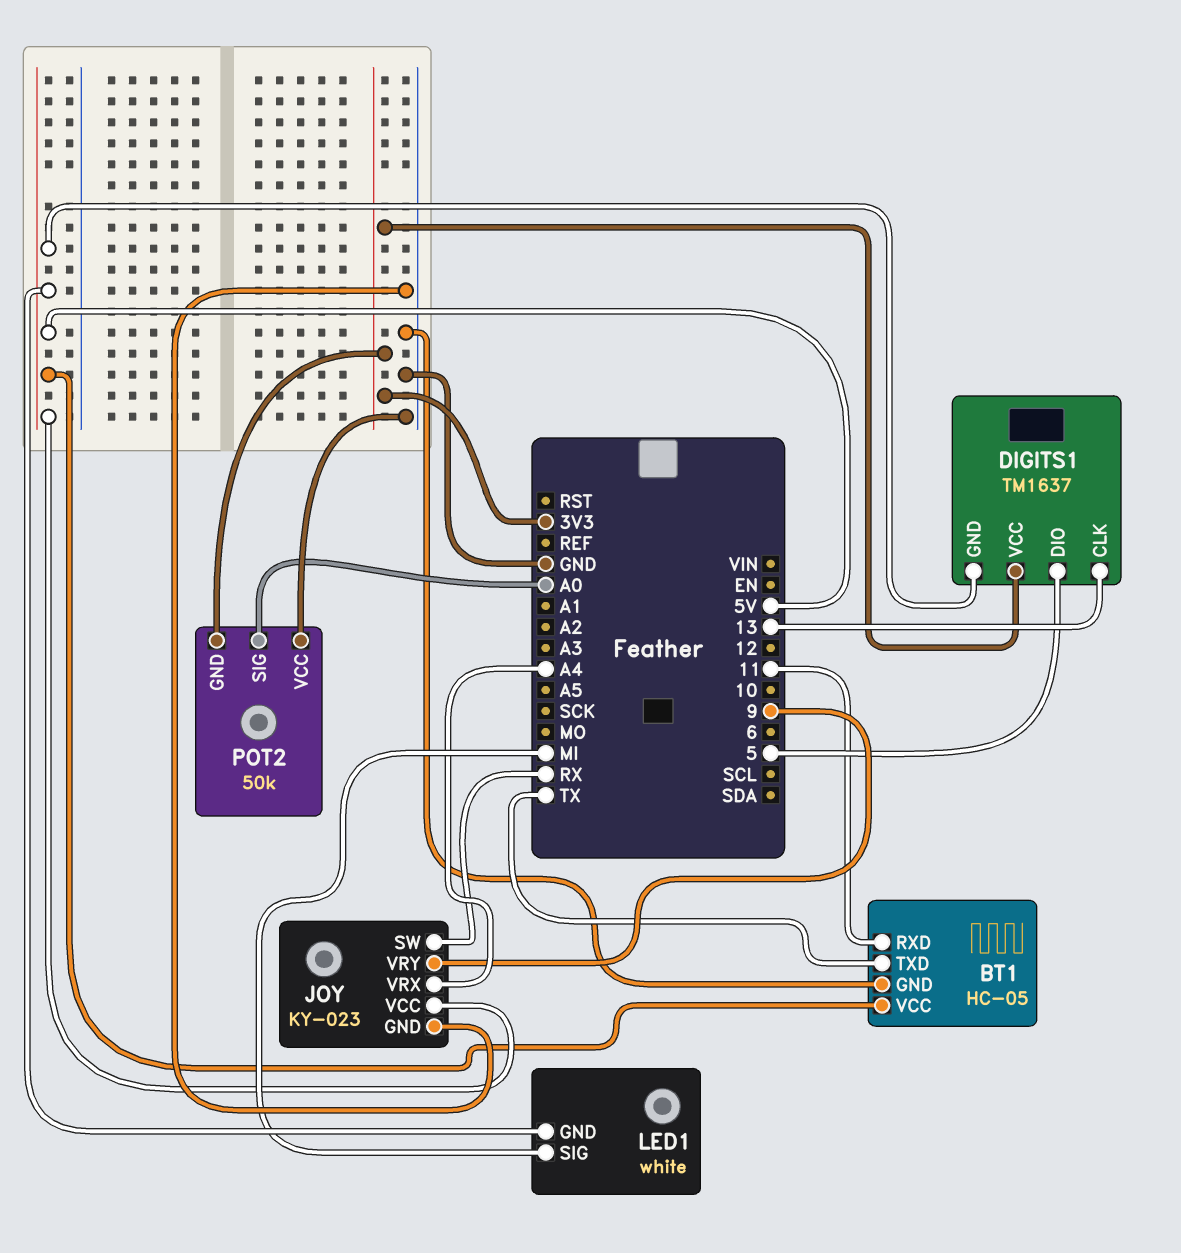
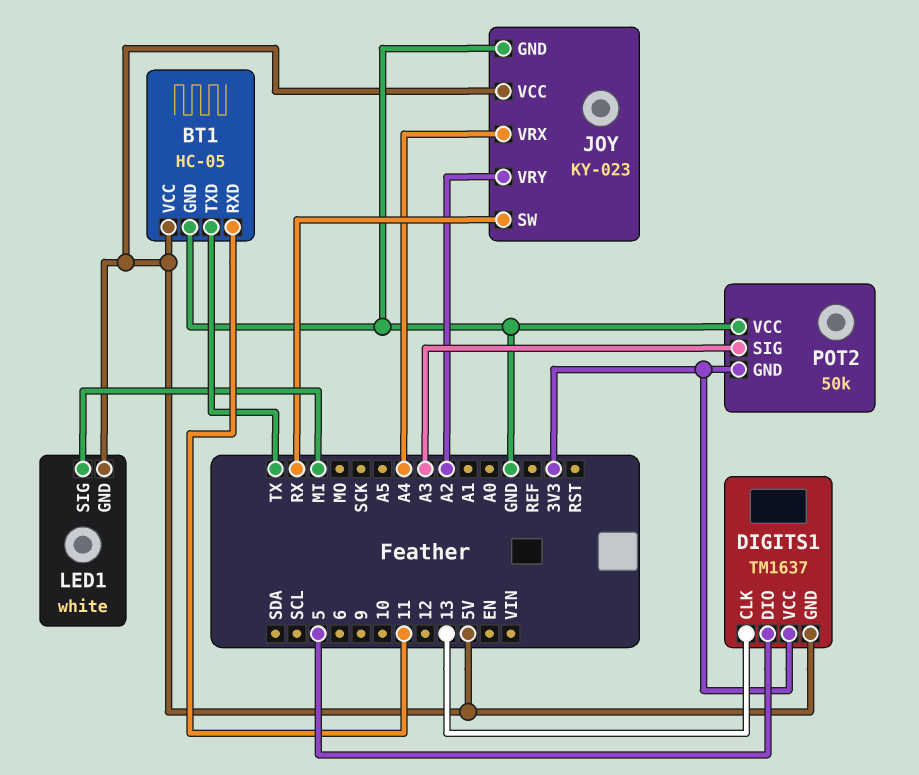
JOY pin VRY: 9 -> A2
POT2 pin SIG: A0 -> A3

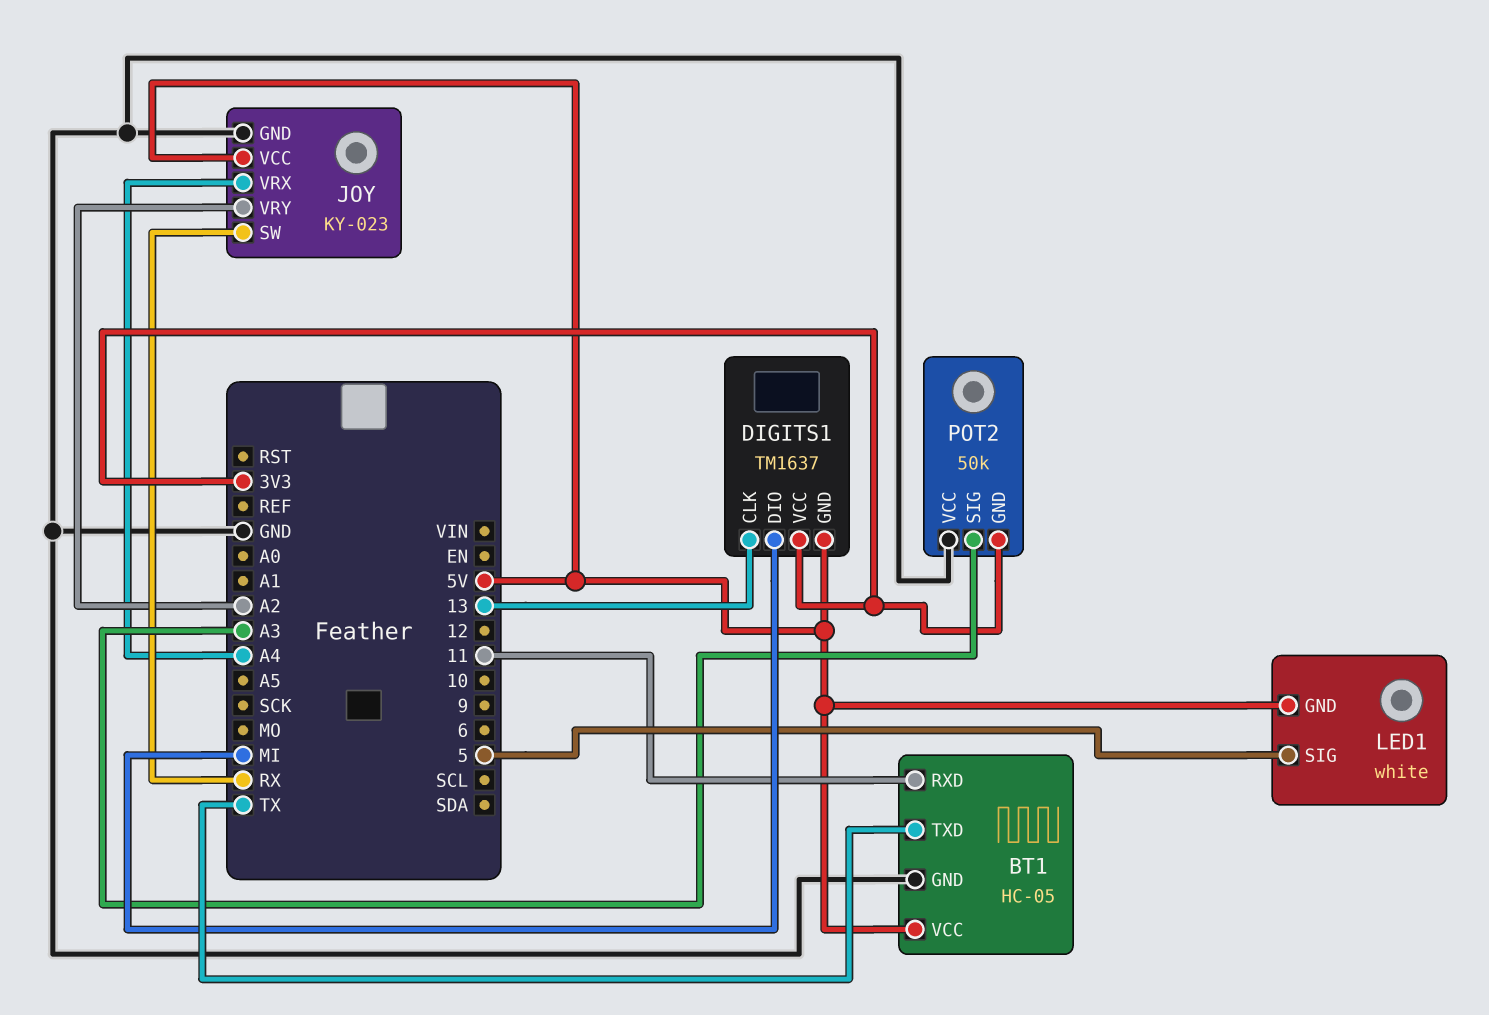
DIGITS1 pin DIO: 5 -> MI
LED1 pin SIG: MI -> 5

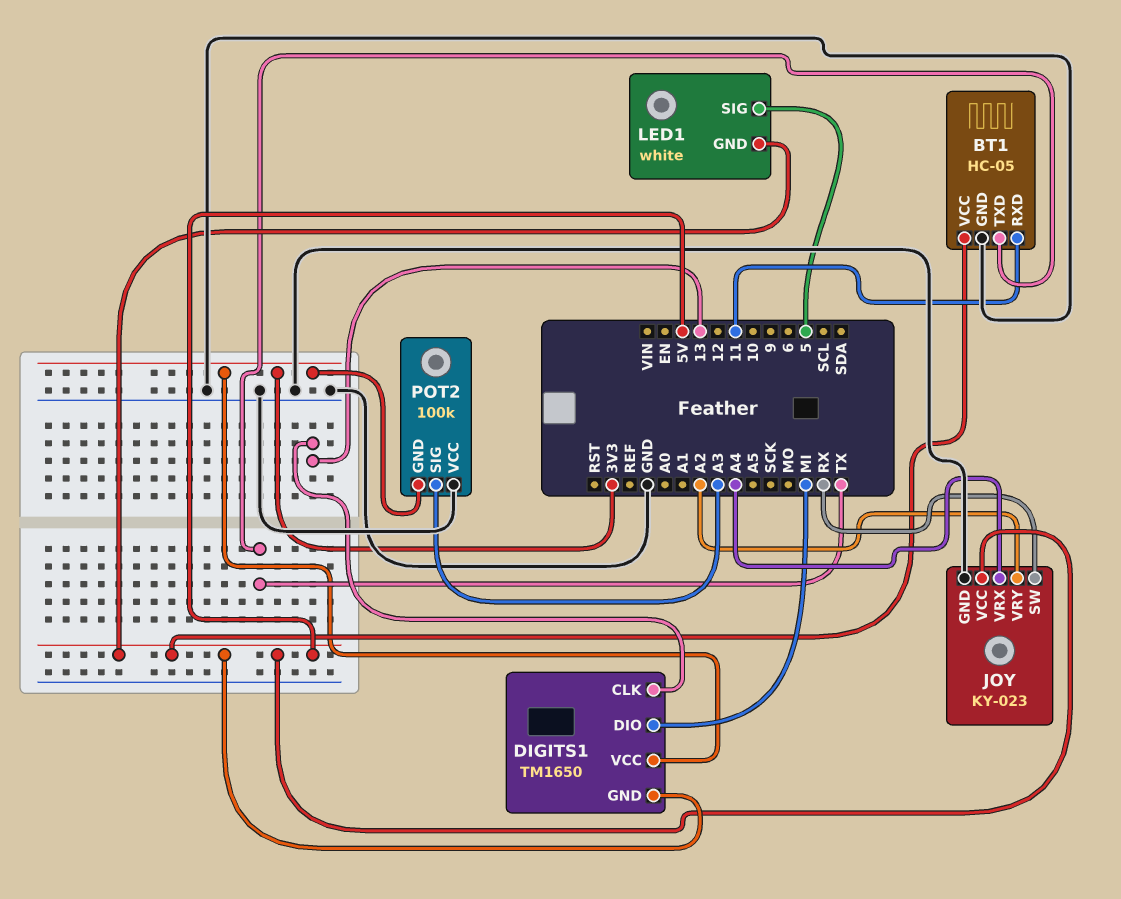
DIGITS1: TM1637 -> TM1650
POT2: 50k -> 100k

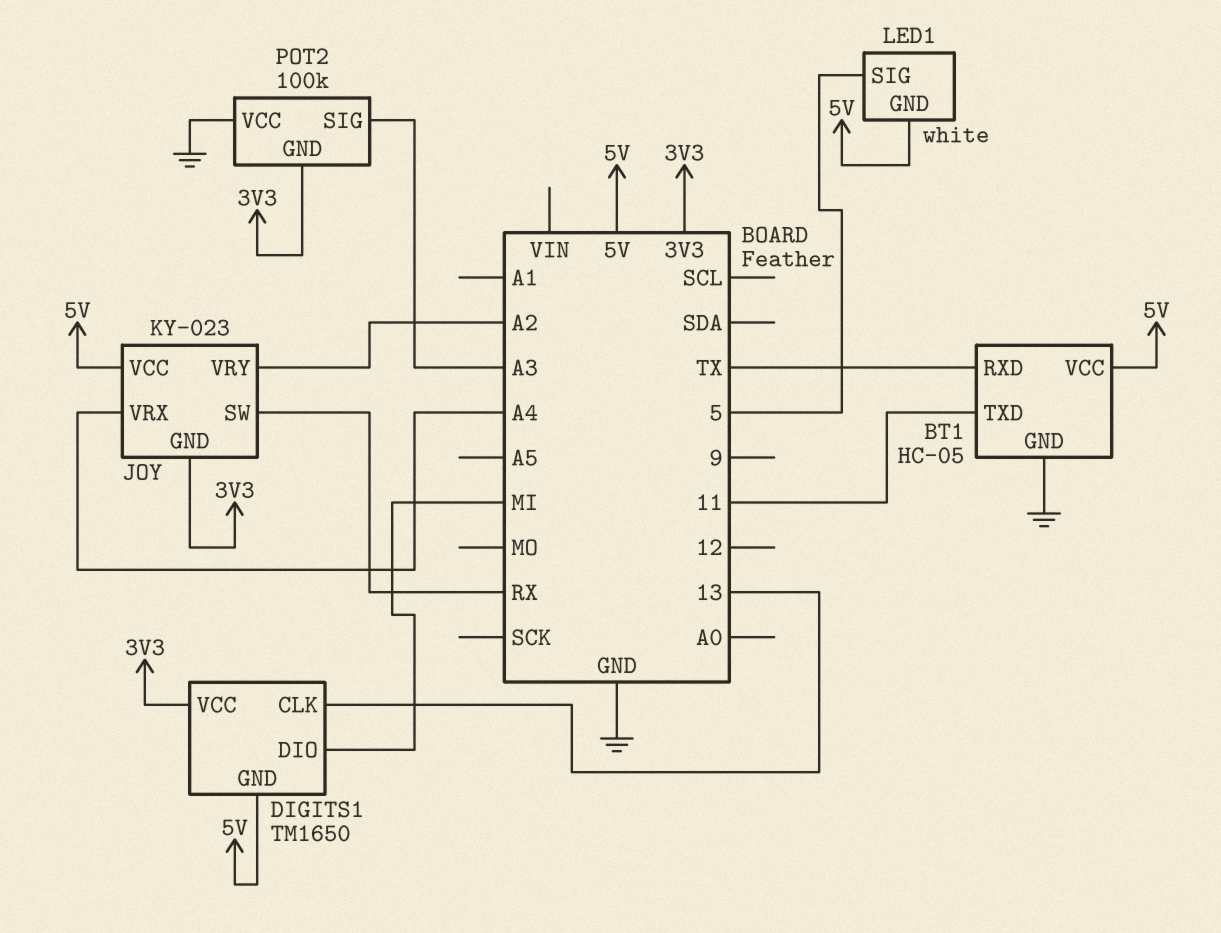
BT1 pin RXD: 11 -> TX
BT1 pin TXD: TX -> 11
JOY pin GND: GND -> 3V3

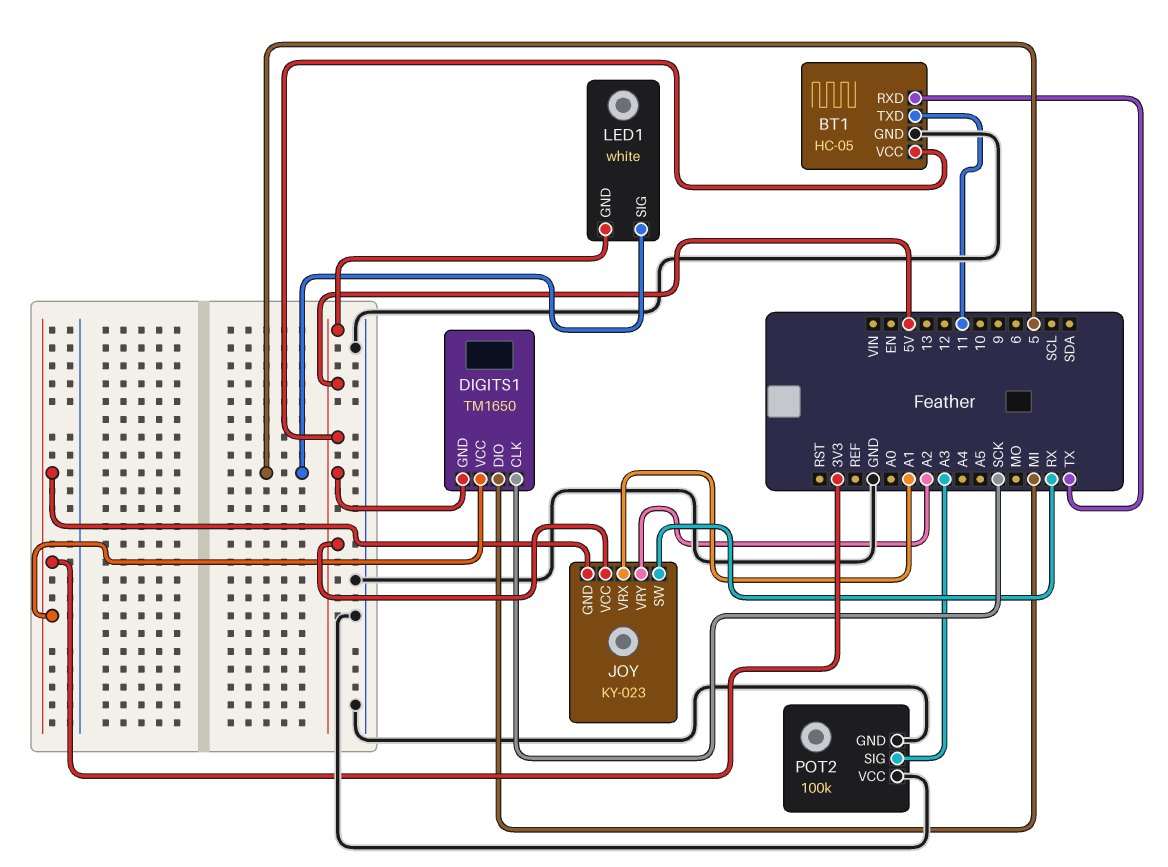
DIGITS1 pin CLK: 13 -> SCK
JOY pin VRX: A4 -> A1
POT2 pin GND: 3V3 -> GND

